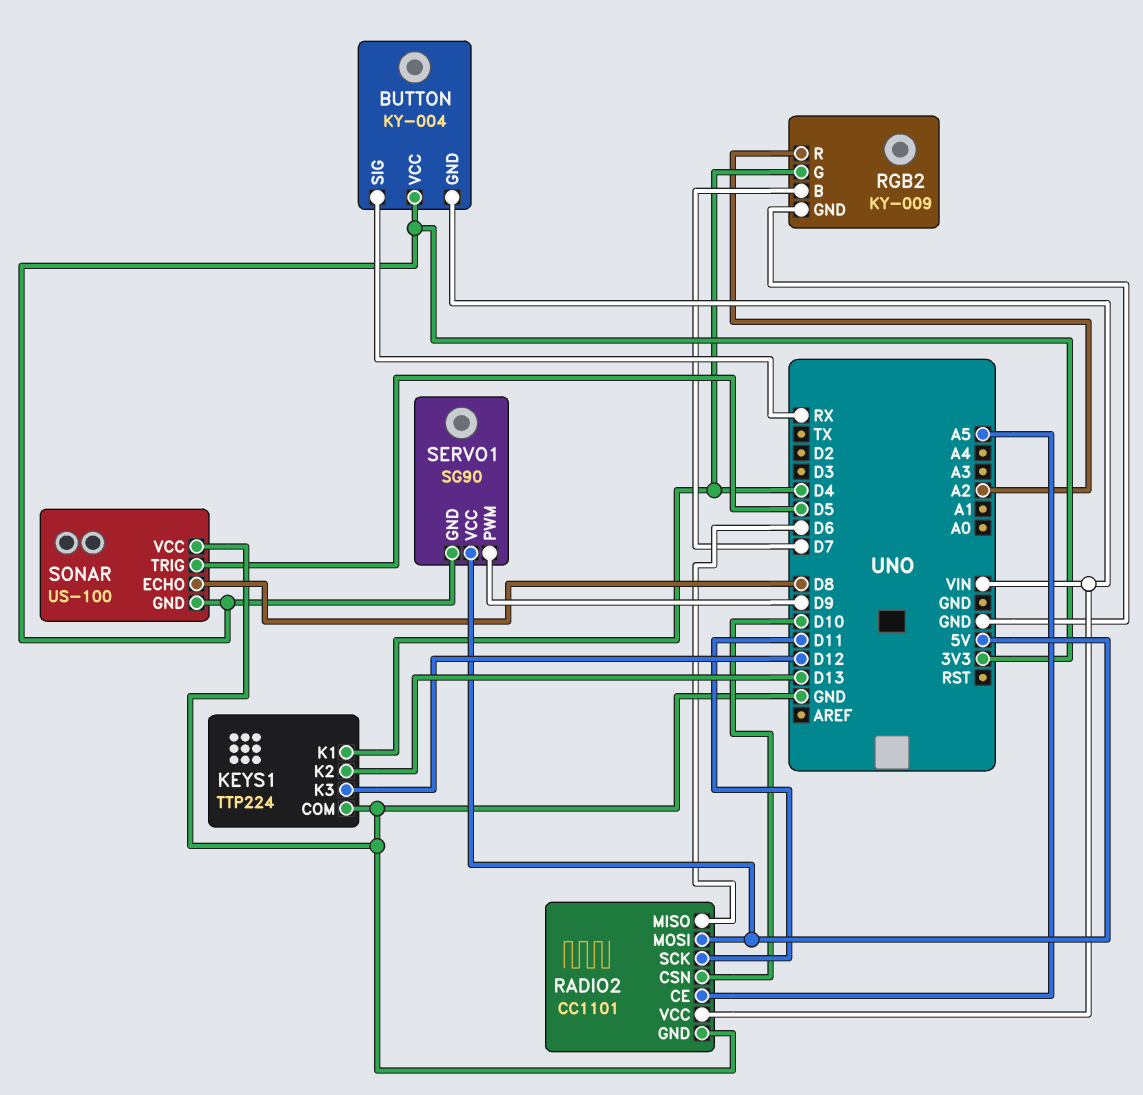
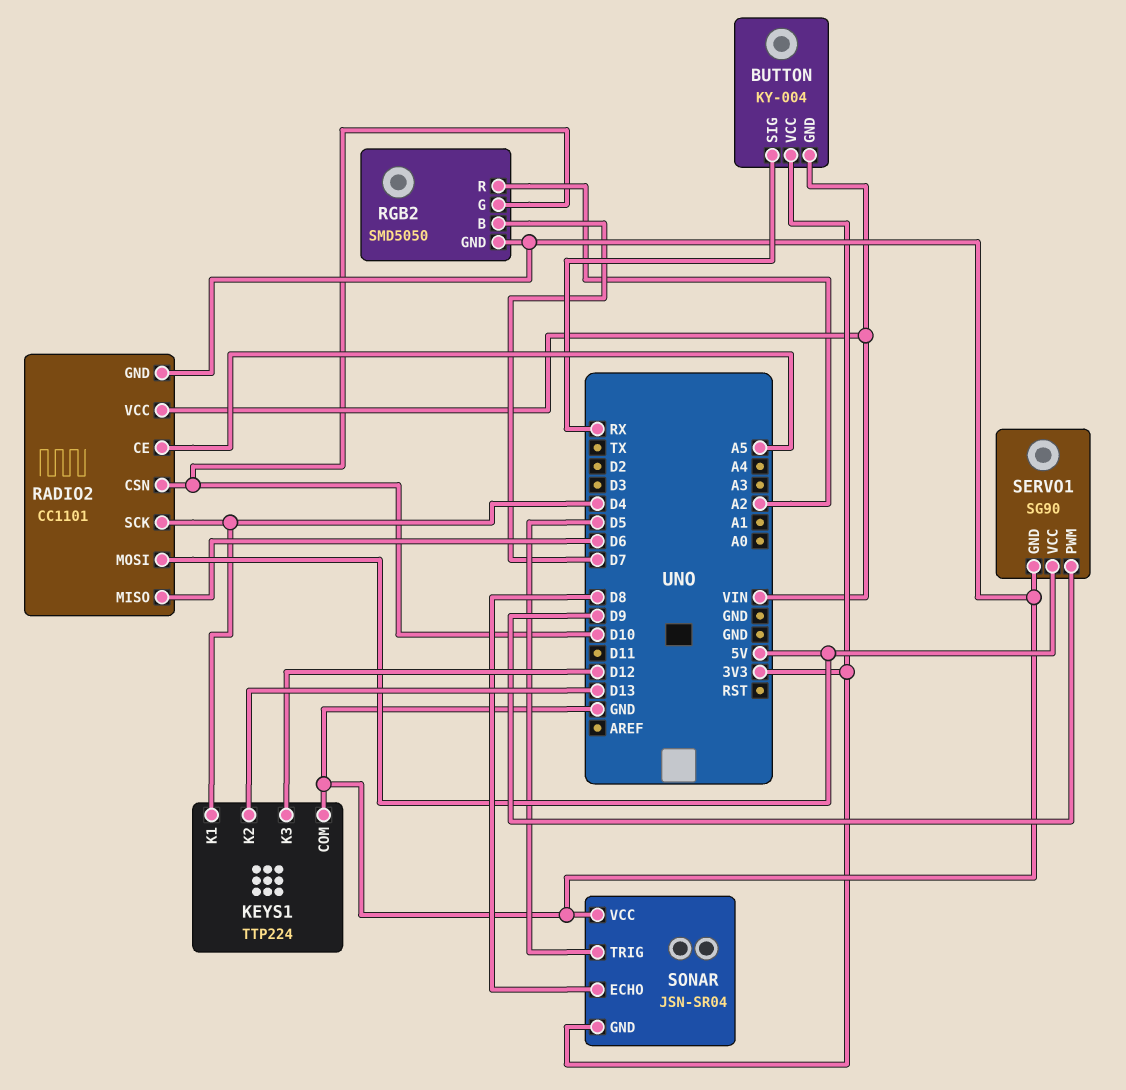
RADIO2 pin SCK: D11 -> D4
RGB2: KY-009 -> SMD5050
RGB2 pin G: D4 -> D10
SERVO1 pin GND: 3V3 -> GND
SONAR: US-100 -> JSN-SR04

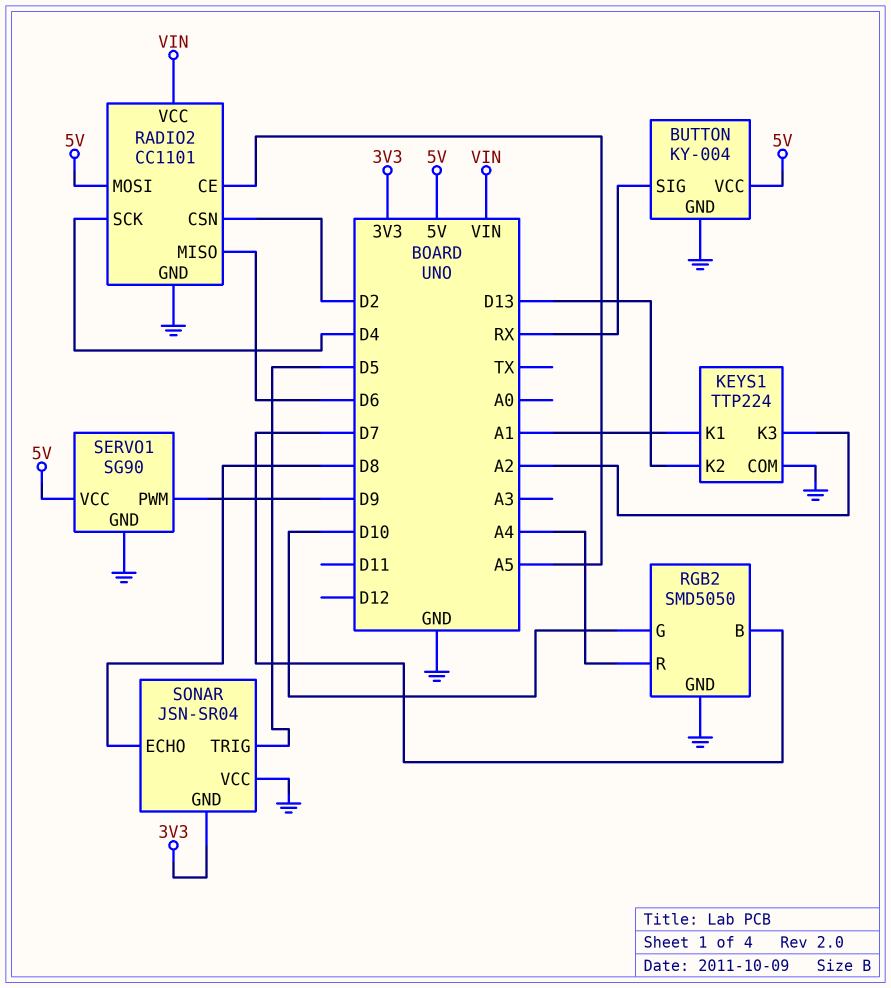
BUTTON pin GND: VIN -> GND
BUTTON pin VCC: 3V3 -> 5V
KEYS1 pin K1: D4 -> A1
KEYS1 pin K3: D12 -> A2
RADIO2 pin CSN: D10 -> D2
RGB2 pin R: A2 -> A4

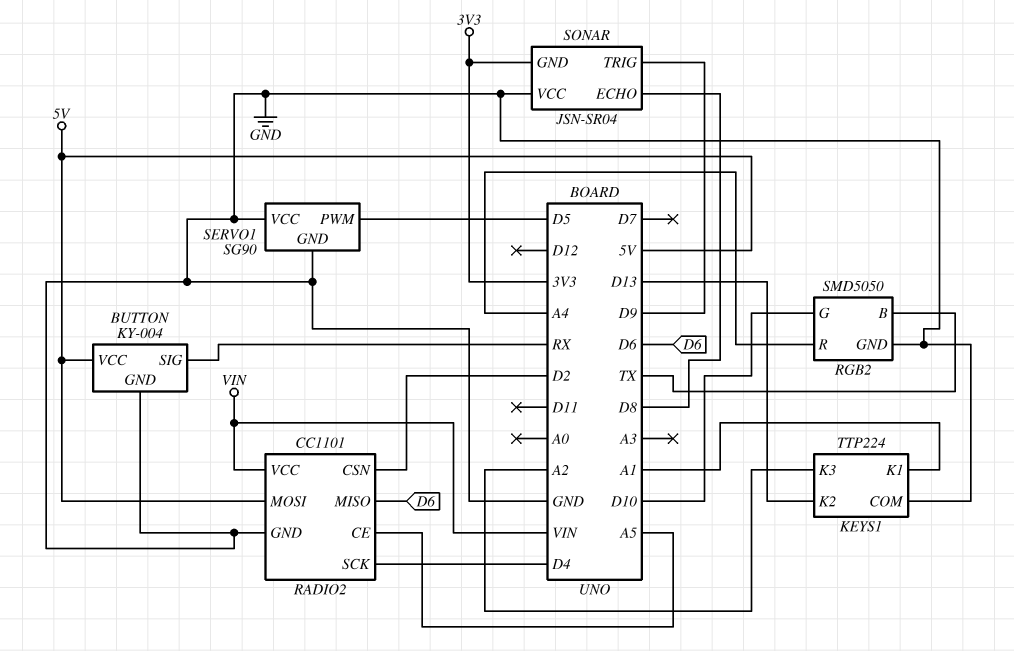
RGB2 pin B: D7 -> TX
SERVO1 pin PWM: D9 -> D5
SERVO1 pin VCC: 5V -> GND
SONAR pin TRIG: D5 -> D9

